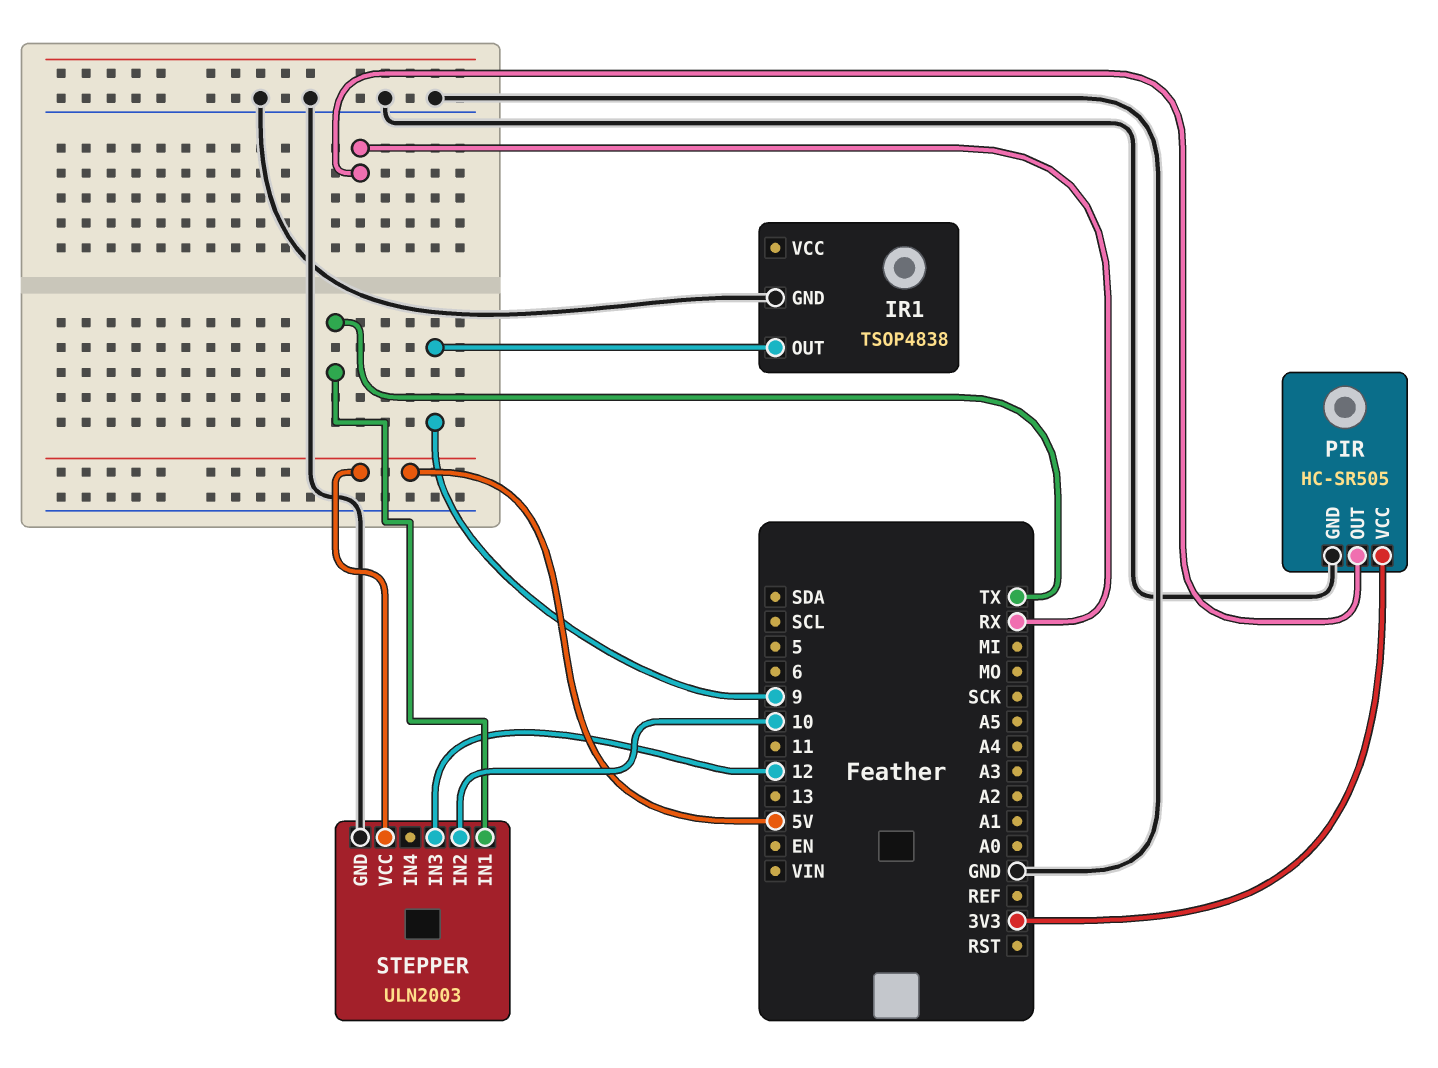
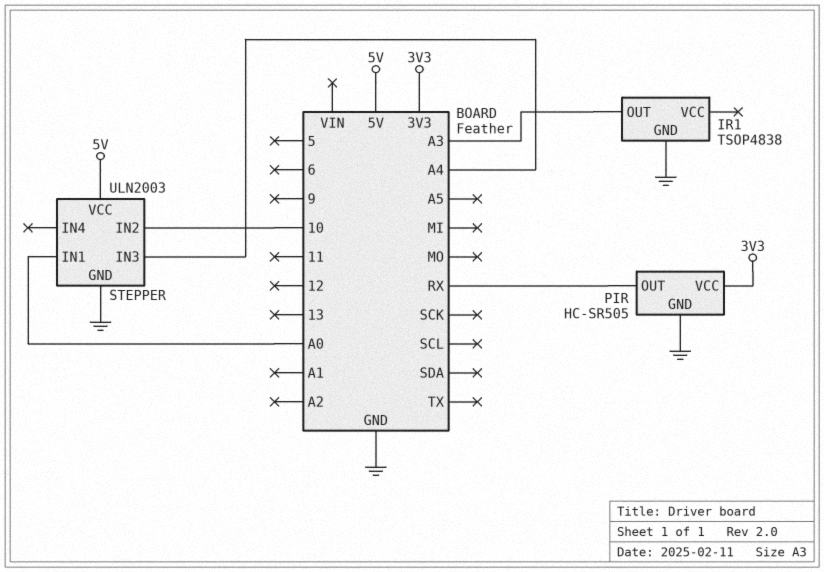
IR1 pin OUT: 9 -> A3
STEPPER pin IN1: TX -> A0
STEPPER pin IN3: 12 -> A4

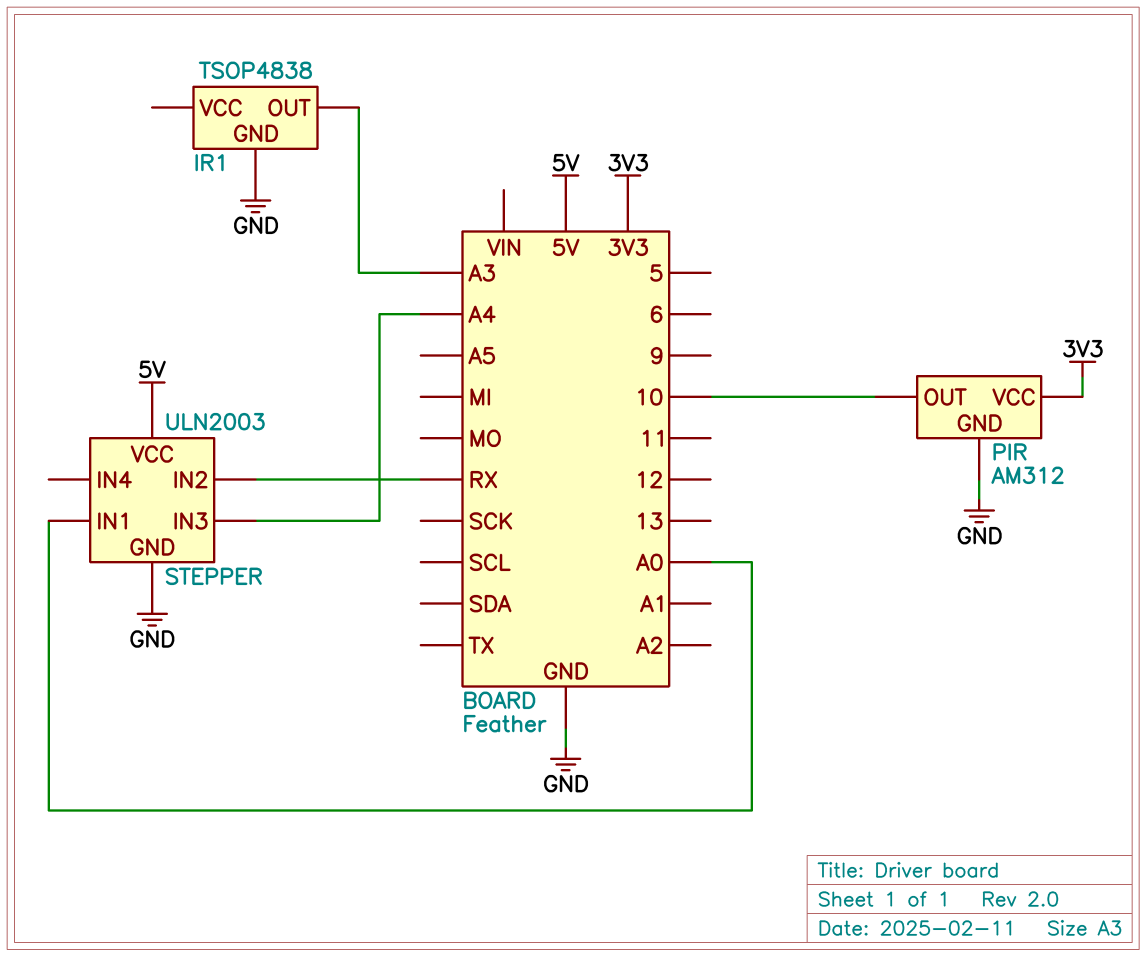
PIR: HC-SR505 -> AM312
PIR pin OUT: RX -> 10
STEPPER pin IN2: 10 -> RX

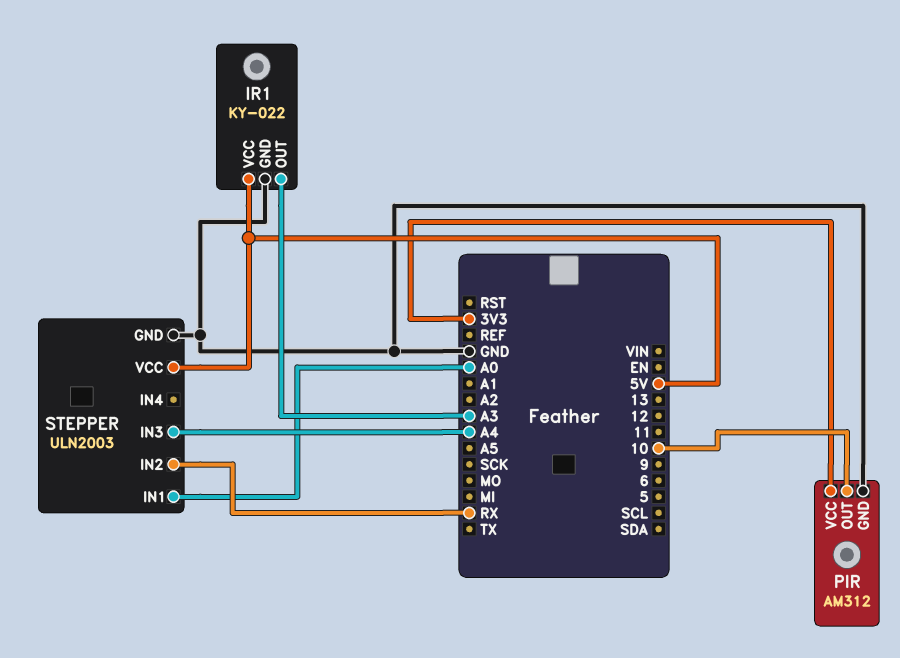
IR1: TSOP4838 -> KY-022
IR1 pin VCC: none -> 5V

